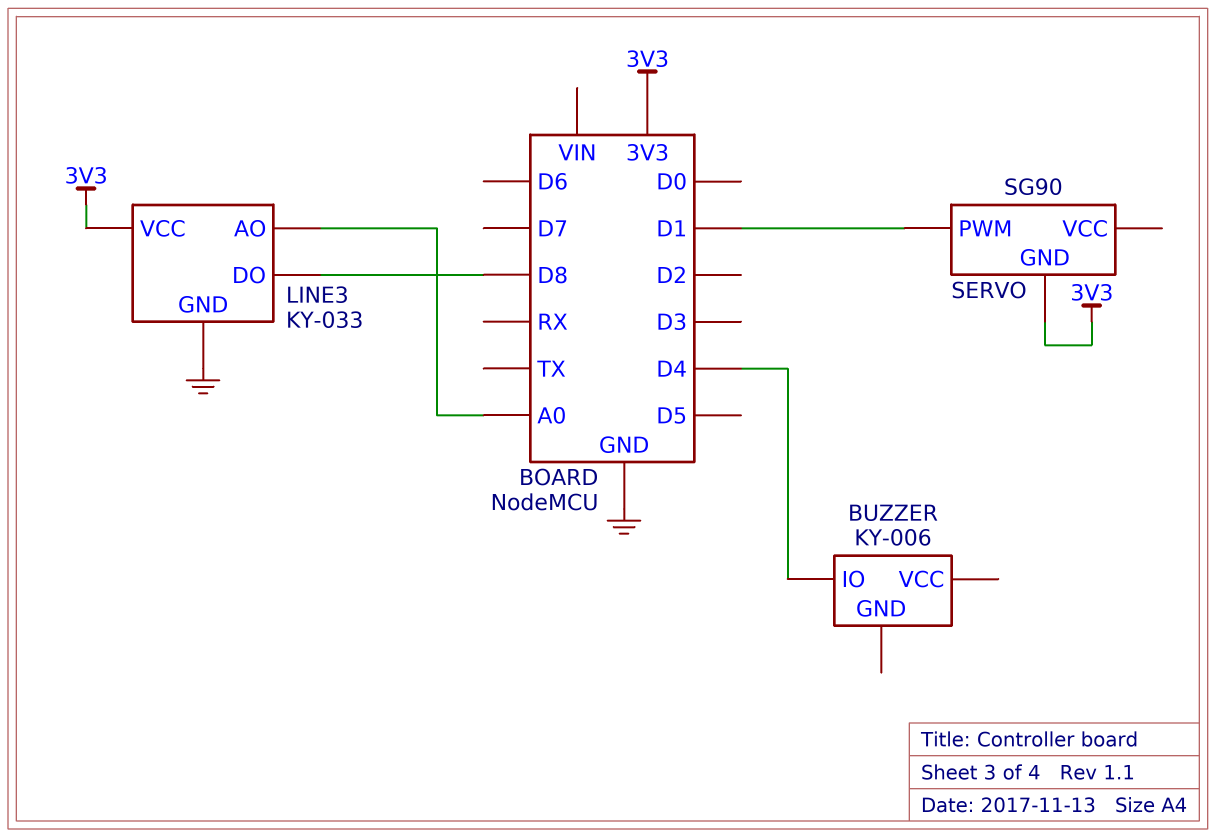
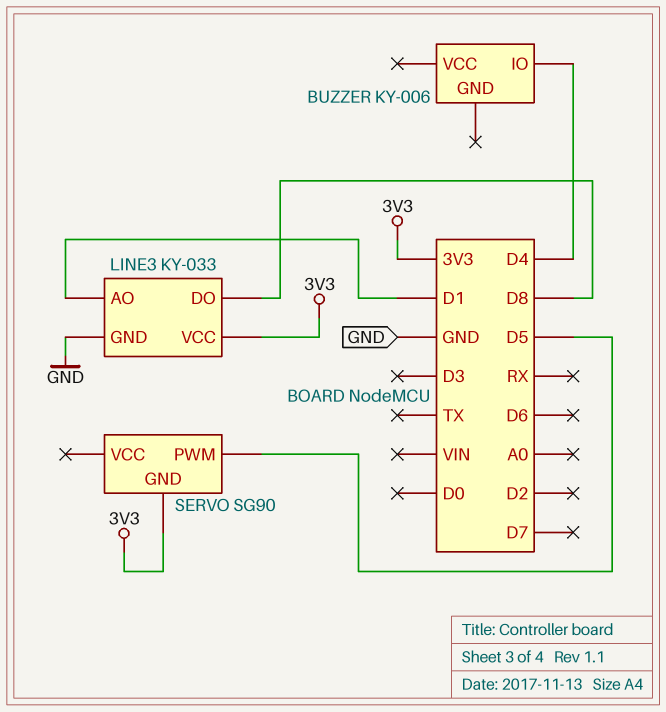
LINE3 pin AO: A0 -> D1
SERVO pin PWM: D1 -> D5

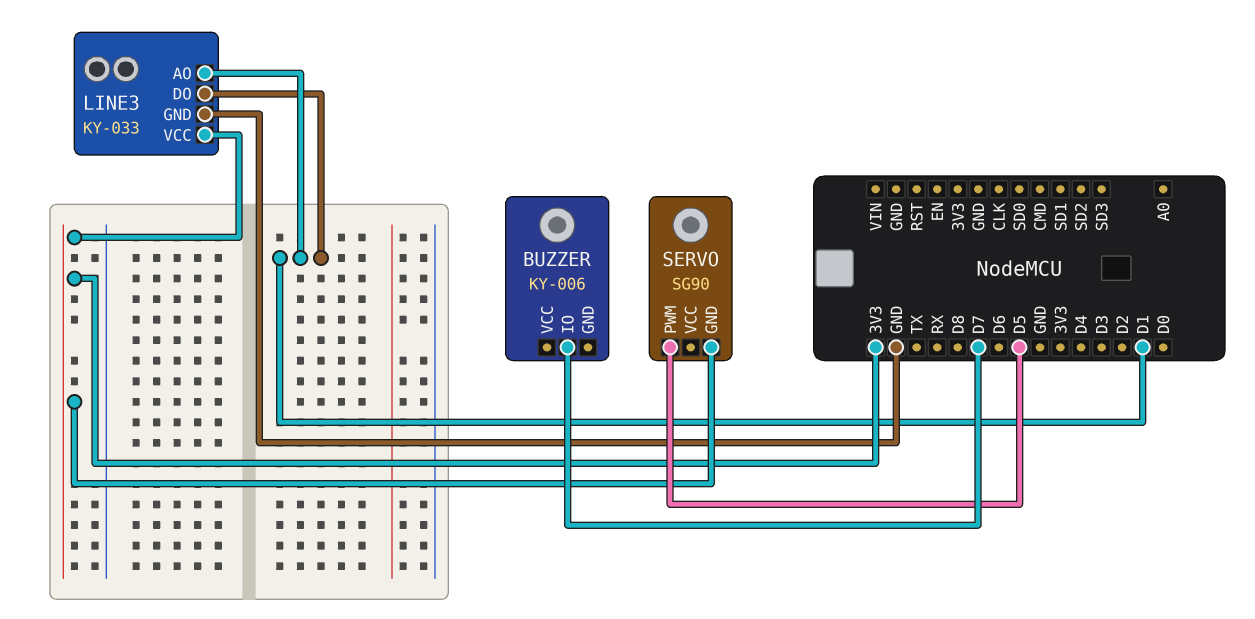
BUZZER pin IO: D4 -> D7
LINE3 pin DO: D8 -> D1

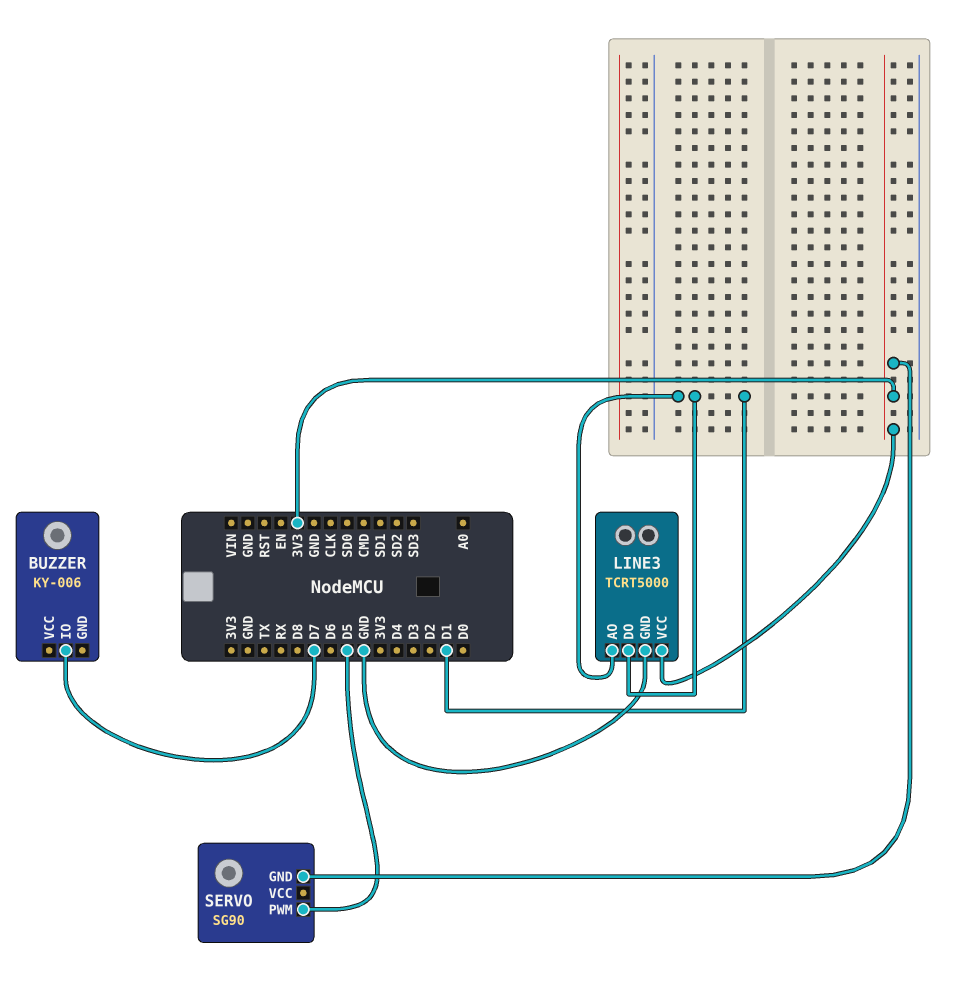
LINE3: KY-033 -> TCRT5000

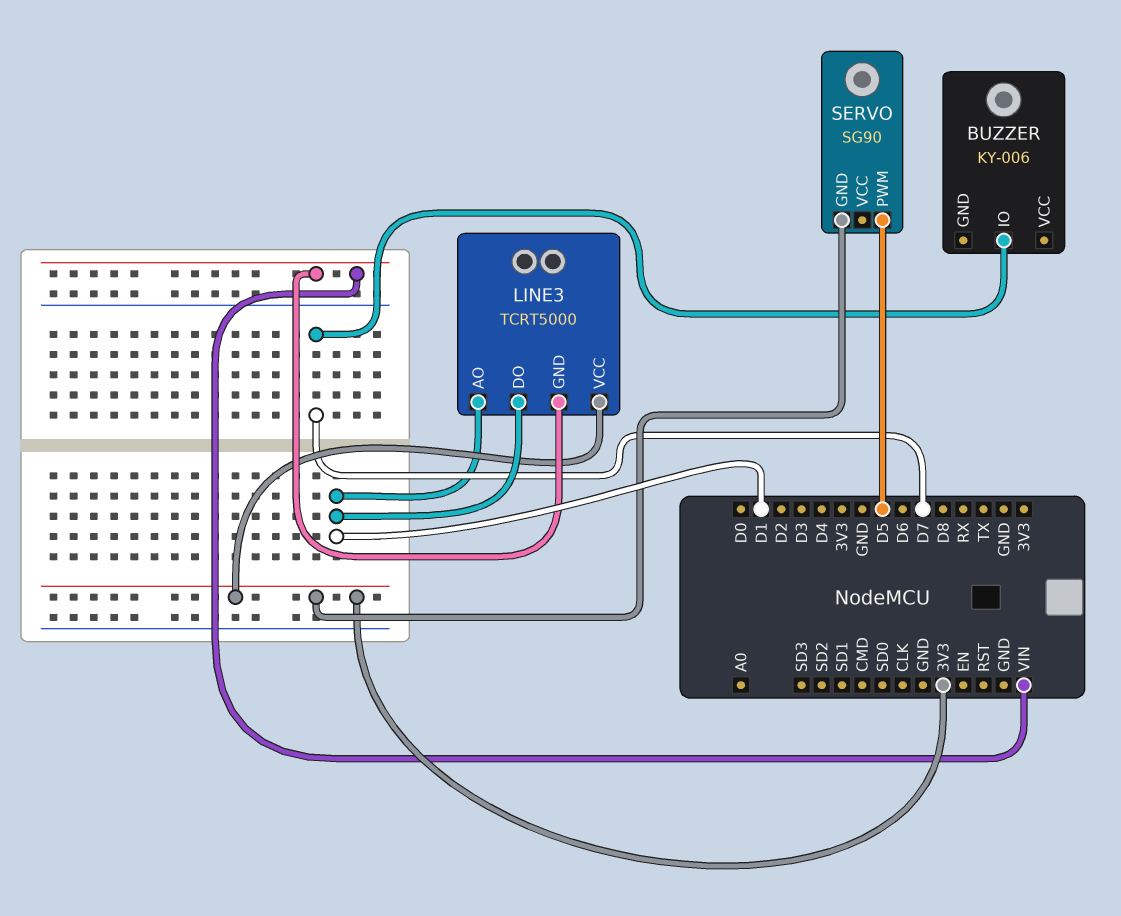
LINE3 pin GND: GND -> VIN

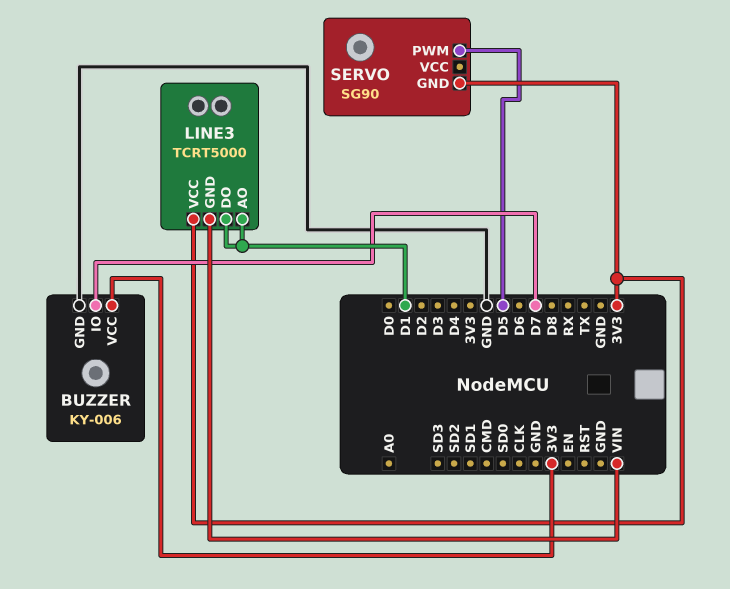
BUZZER pin GND: none -> GND
BUZZER pin VCC: none -> 3V3

